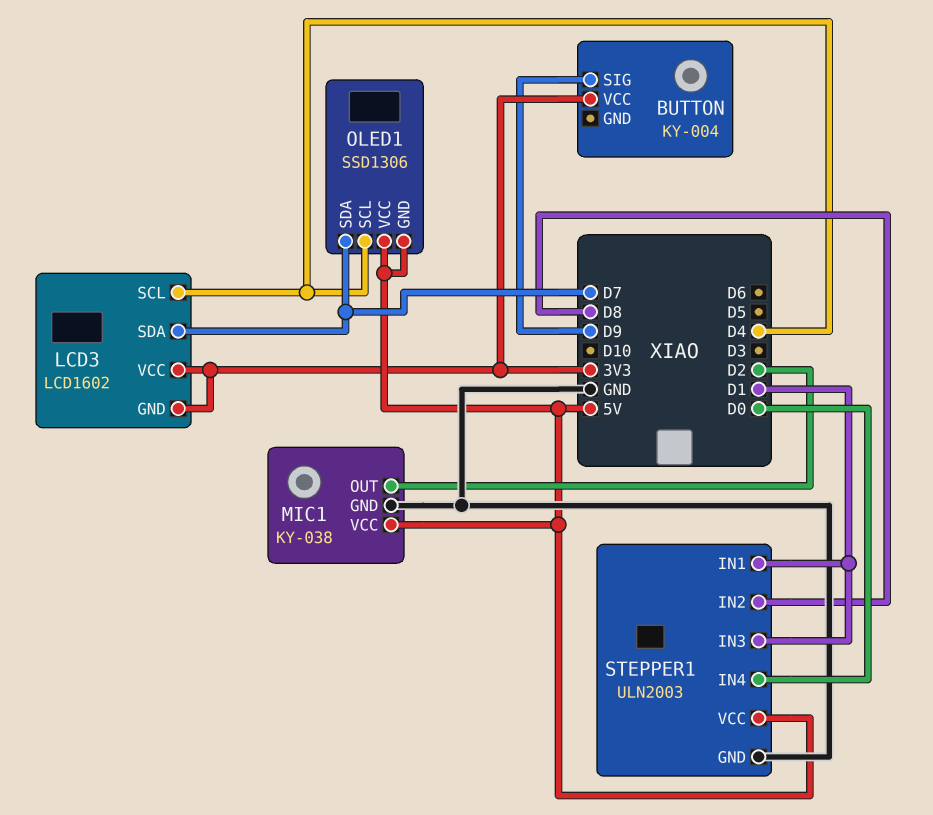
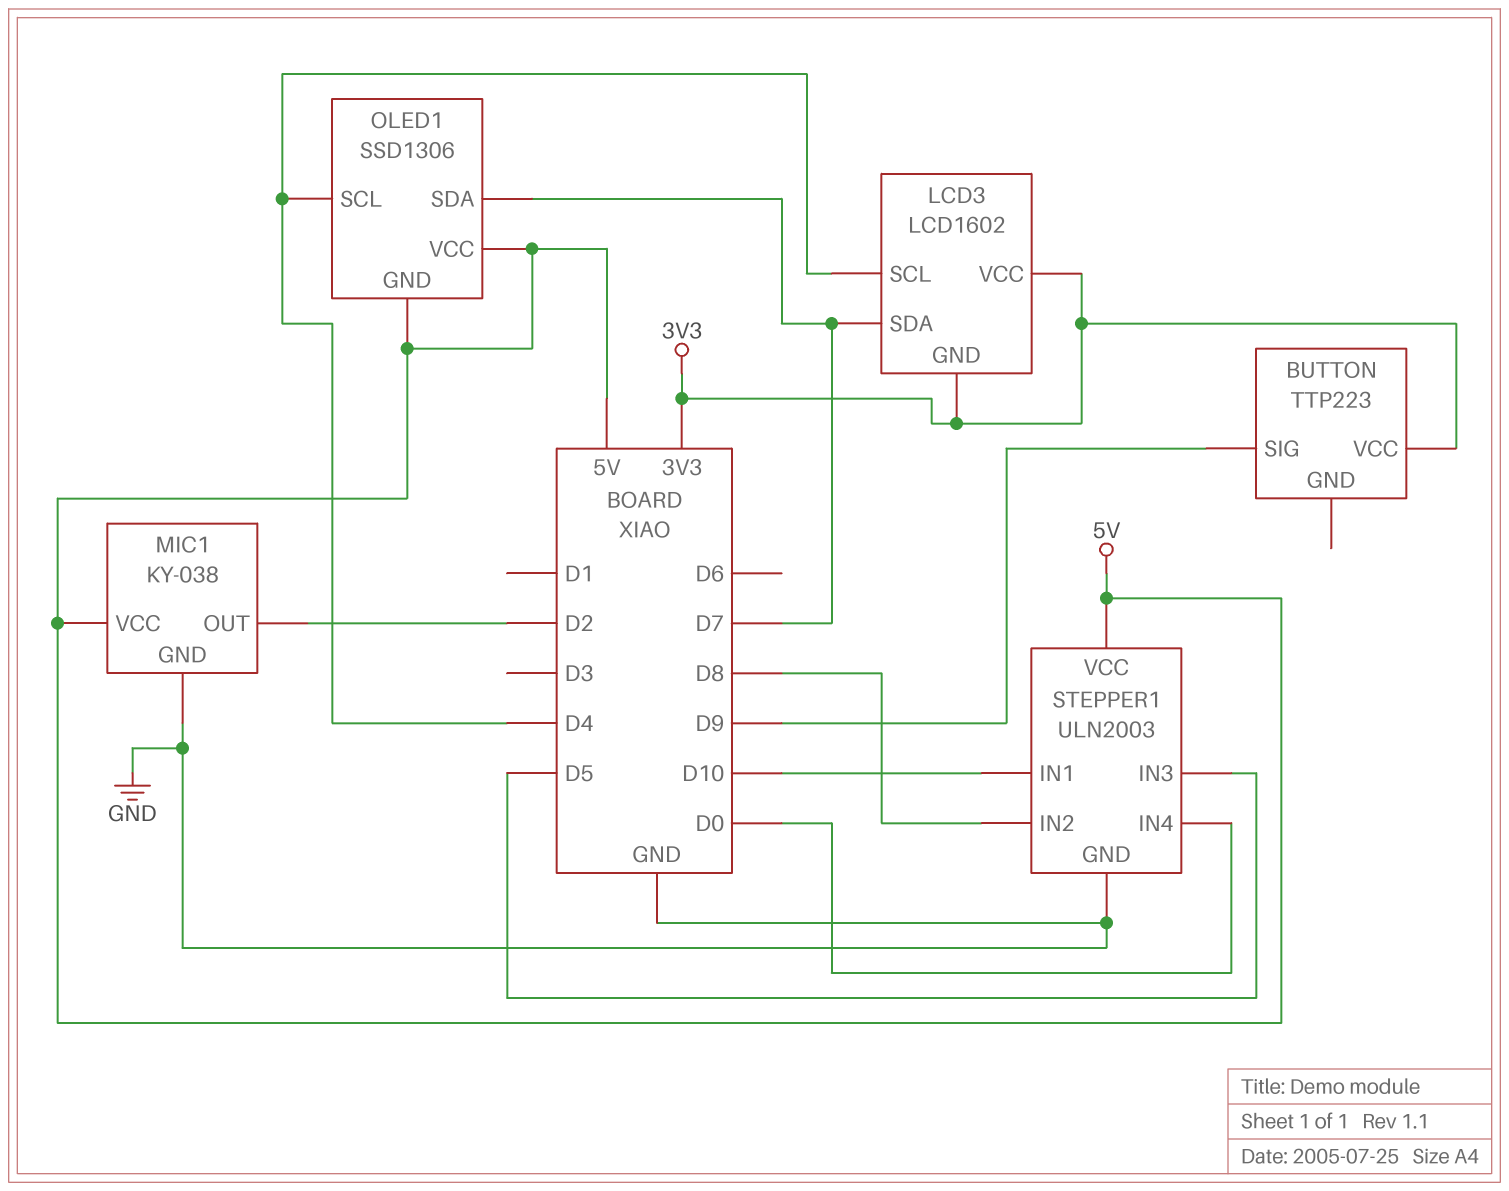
BUTTON: KY-004 -> TTP223
STEPPER1 pin IN1: D1 -> D10
STEPPER1 pin IN3: D1 -> D5

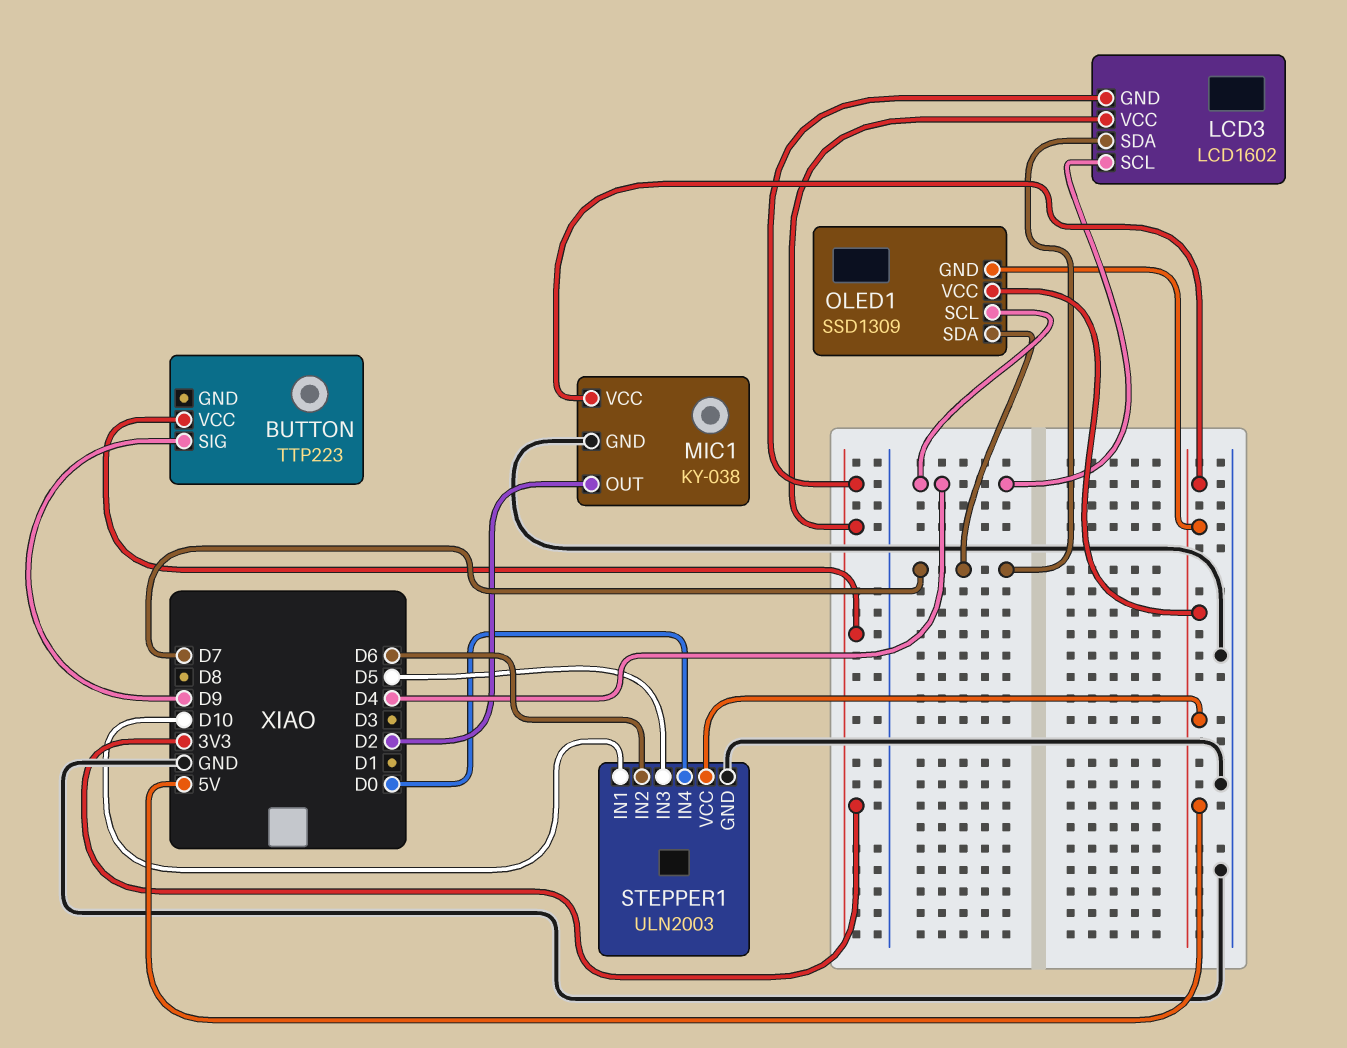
OLED1: SSD1306 -> SSD1309
STEPPER1 pin IN2: D8 -> D6

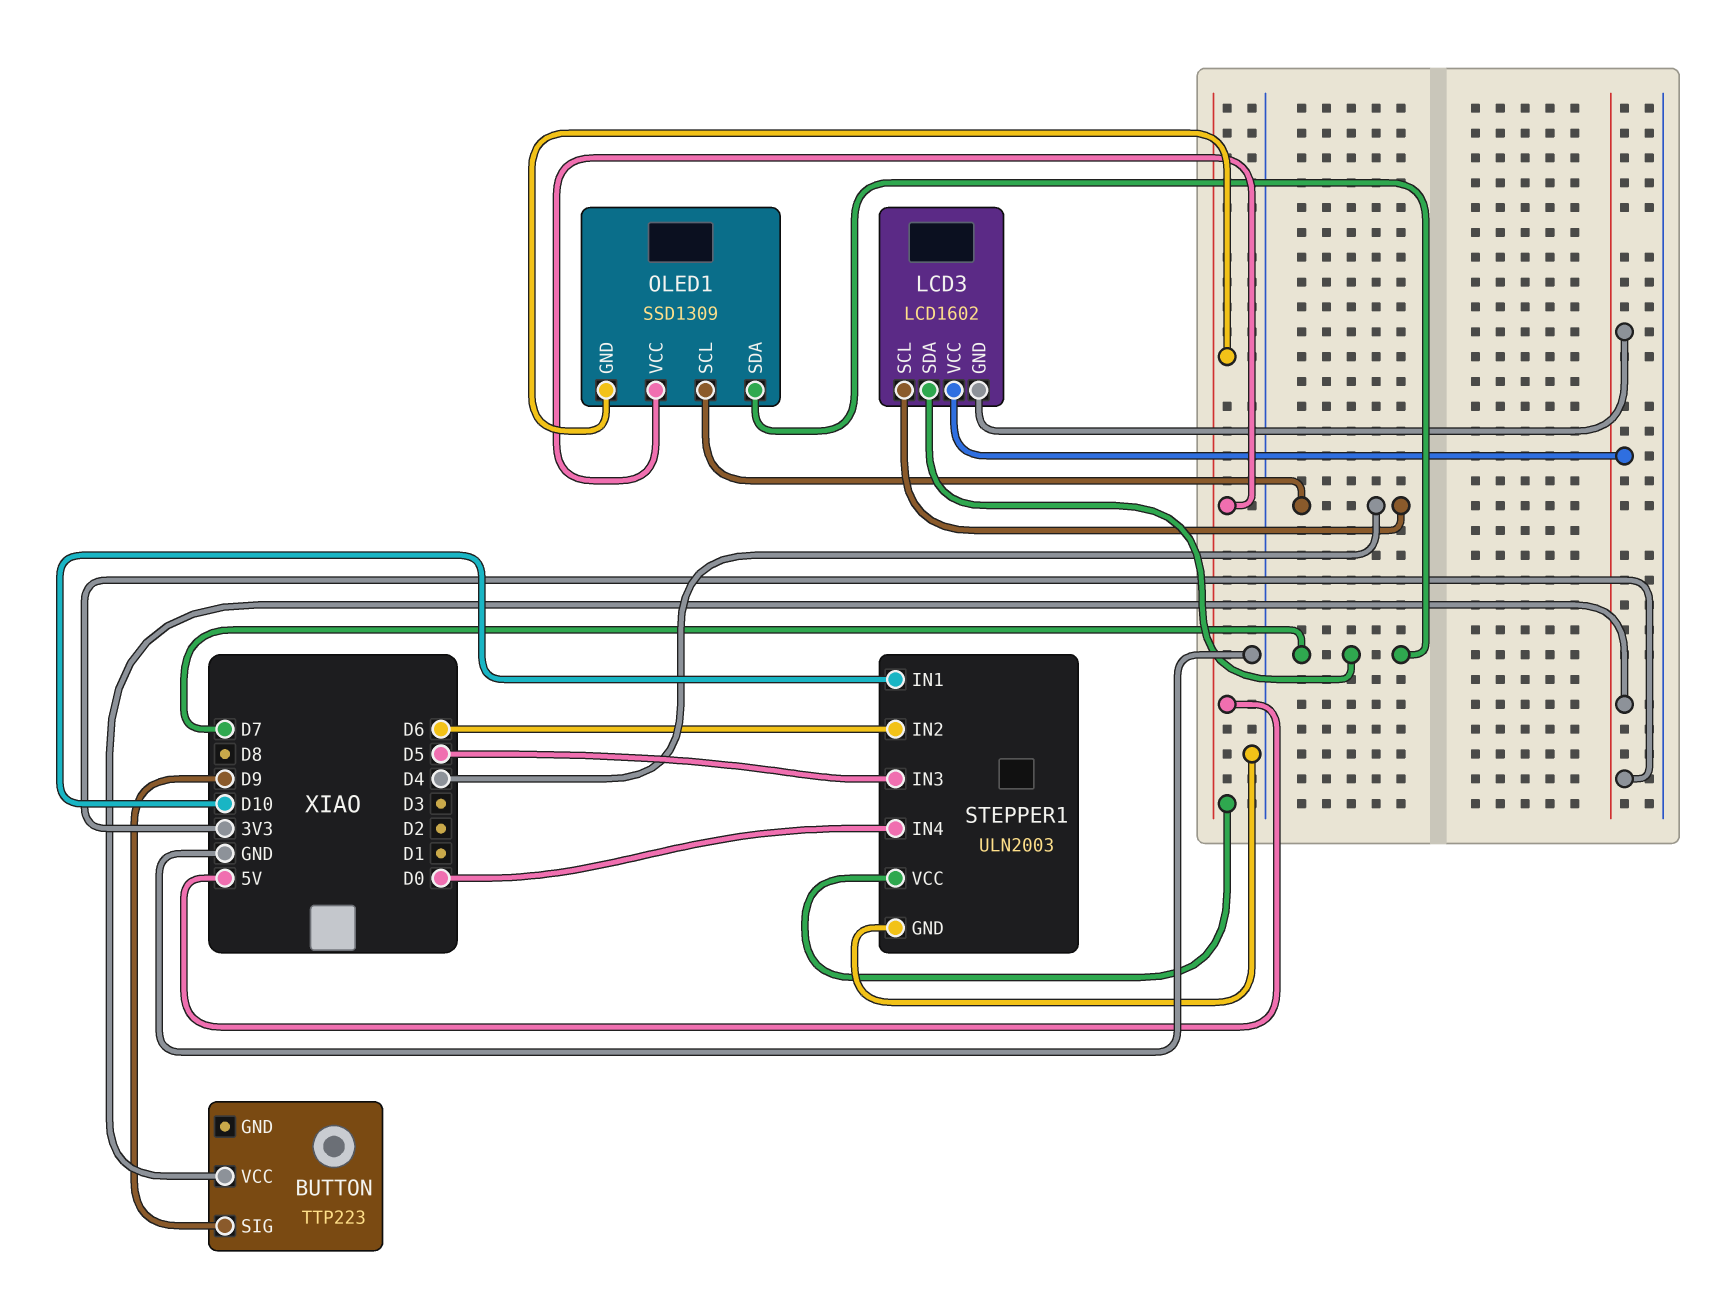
MIC1: KY-038 -> none
MIC1 pin GND: GND -> none
MIC1 pin OUT: D2 -> none
MIC1 pin VCC: 5V -> none

